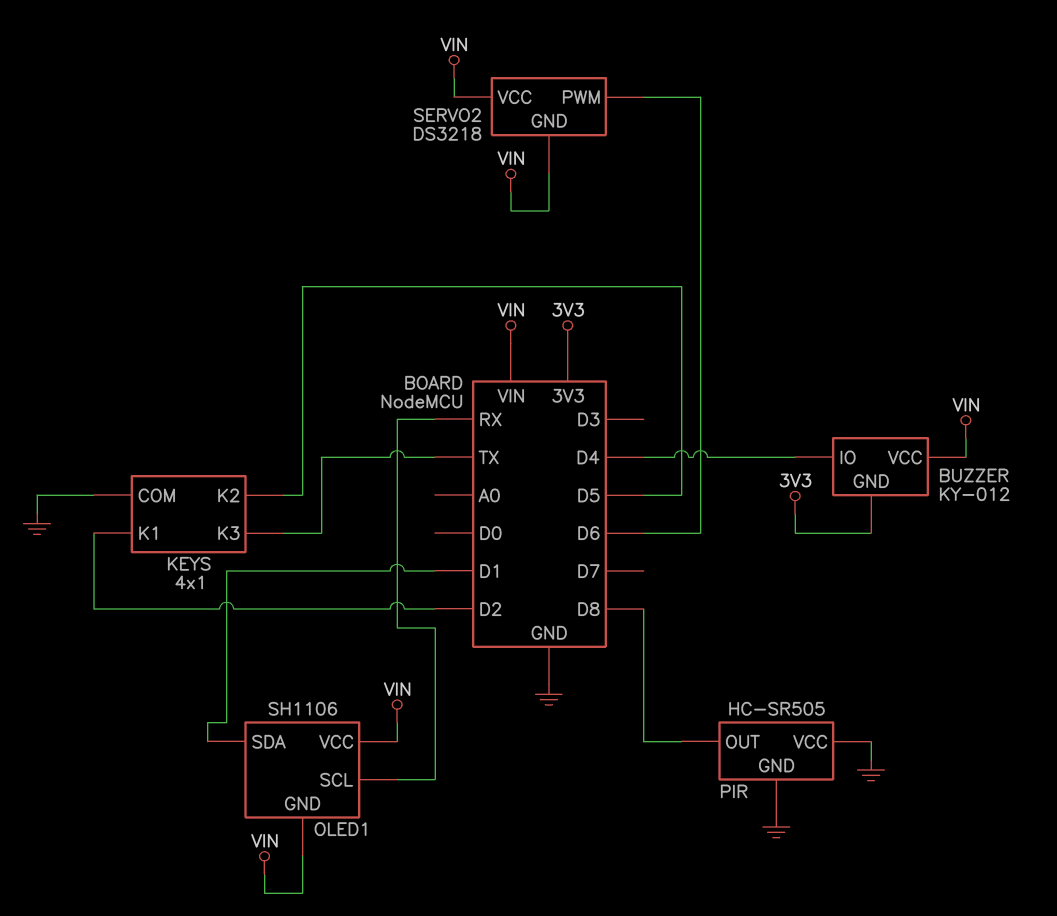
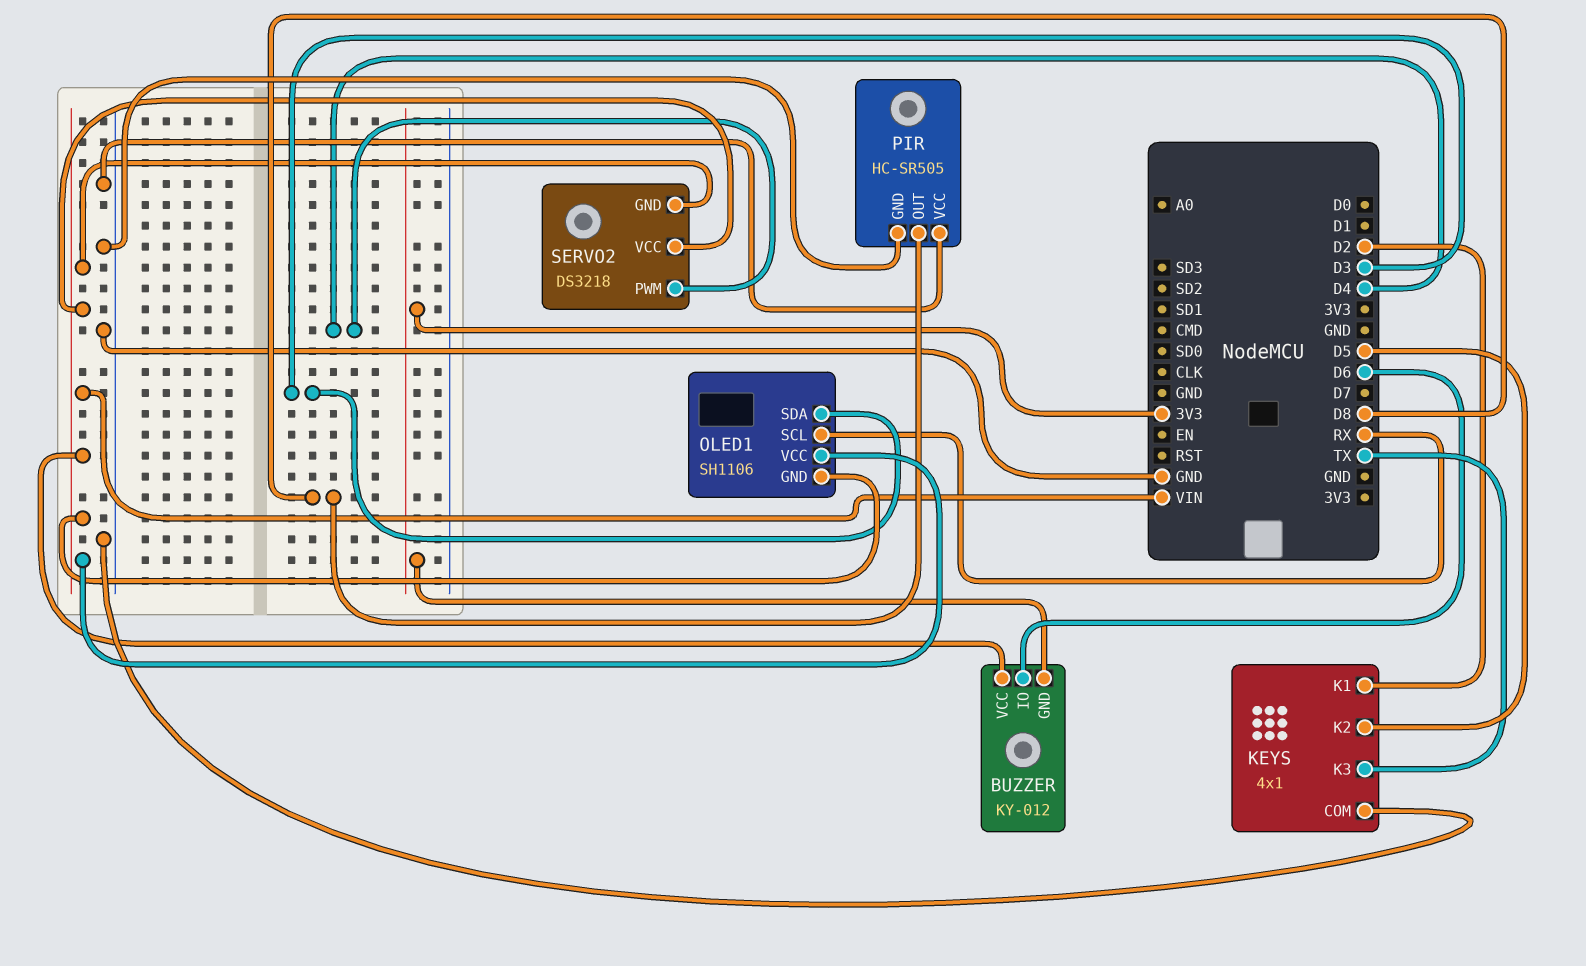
BUZZER pin IO: D4 -> D6
OLED1 pin SDA: D1 -> D3
SERVO2 pin PWM: D6 -> D4

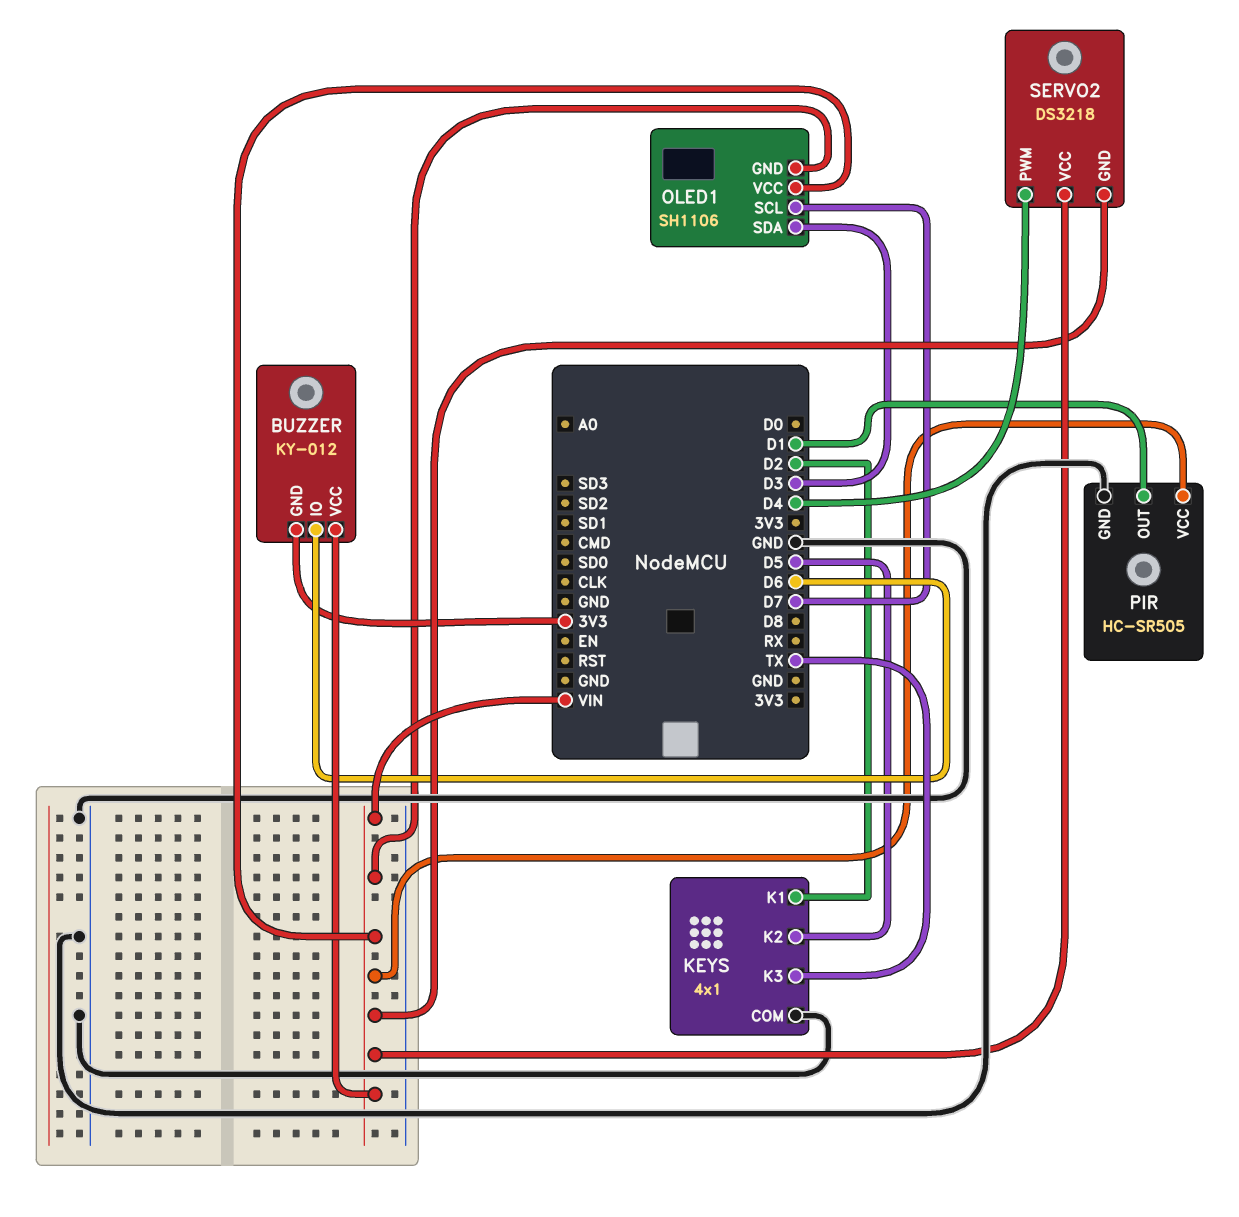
OLED1 pin SCL: RX -> D7
PIR pin OUT: D8 -> D1
PIR pin VCC: GND -> VIN

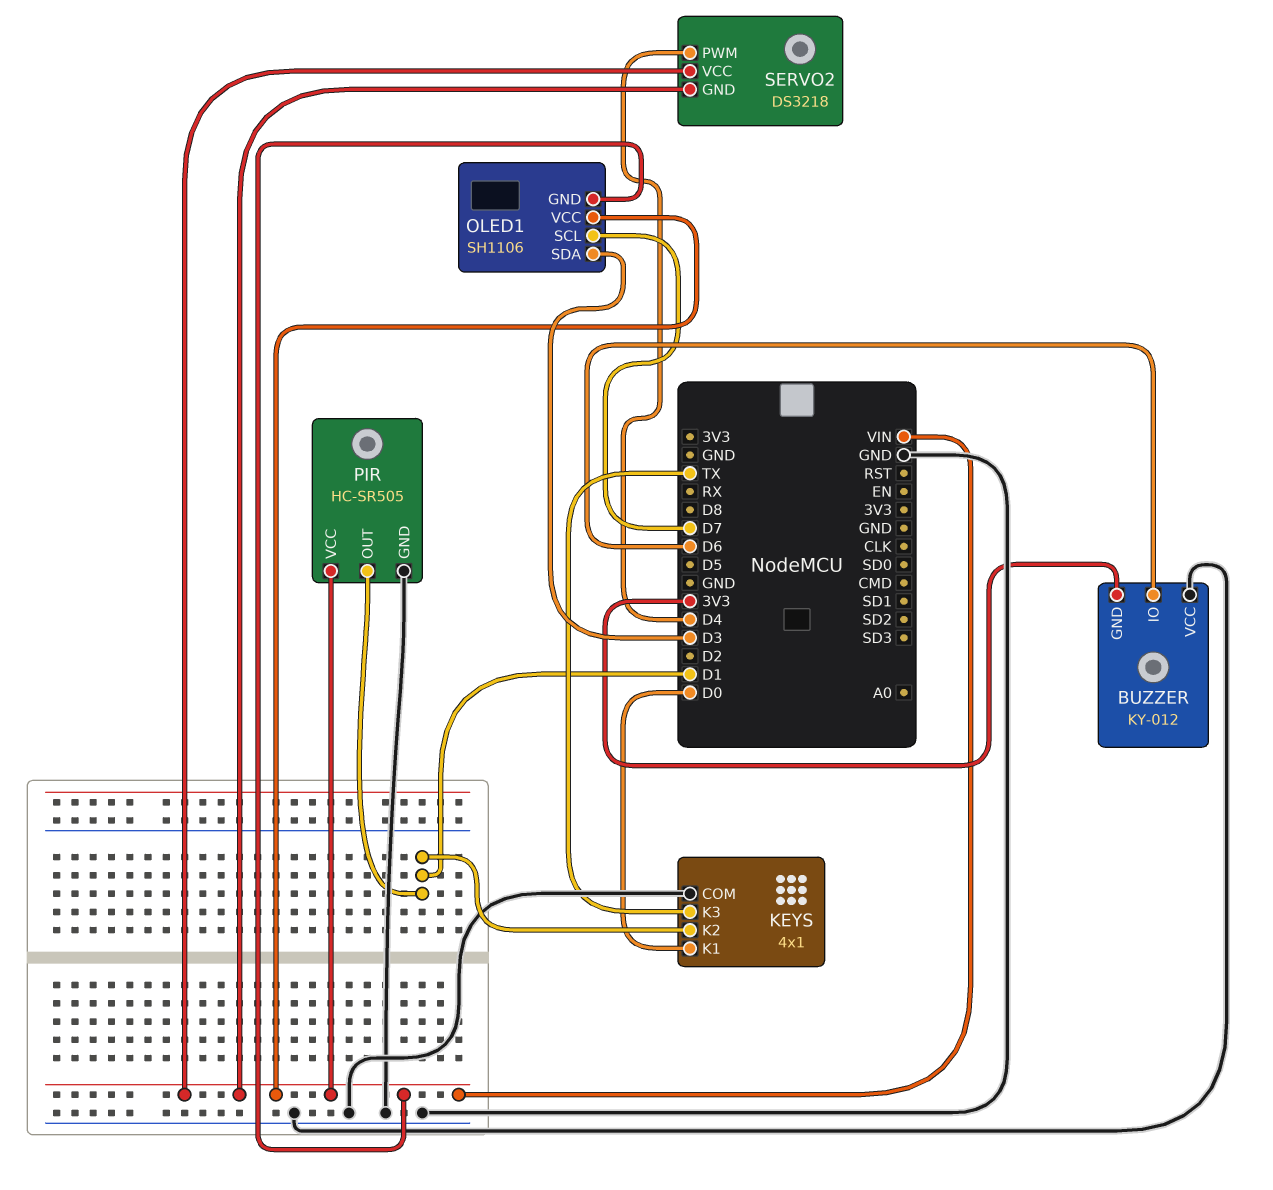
BUZZER pin VCC: VIN -> GND
KEYS pin K1: D2 -> D0
KEYS pin K2: D5 -> D1

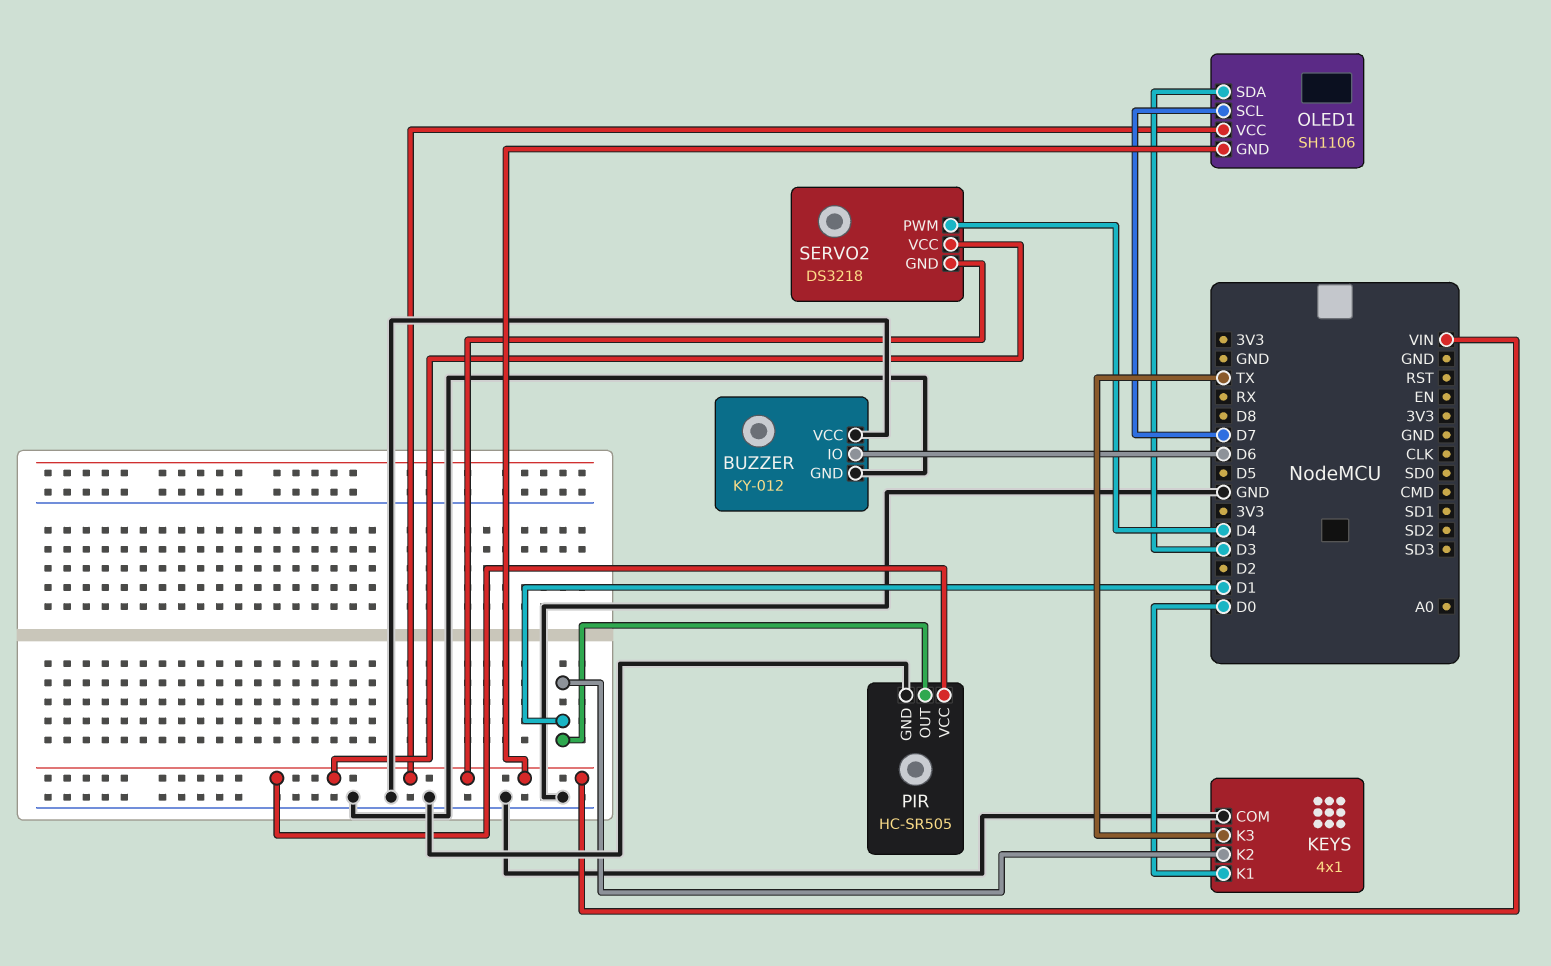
BUZZER pin GND: 3V3 -> GND

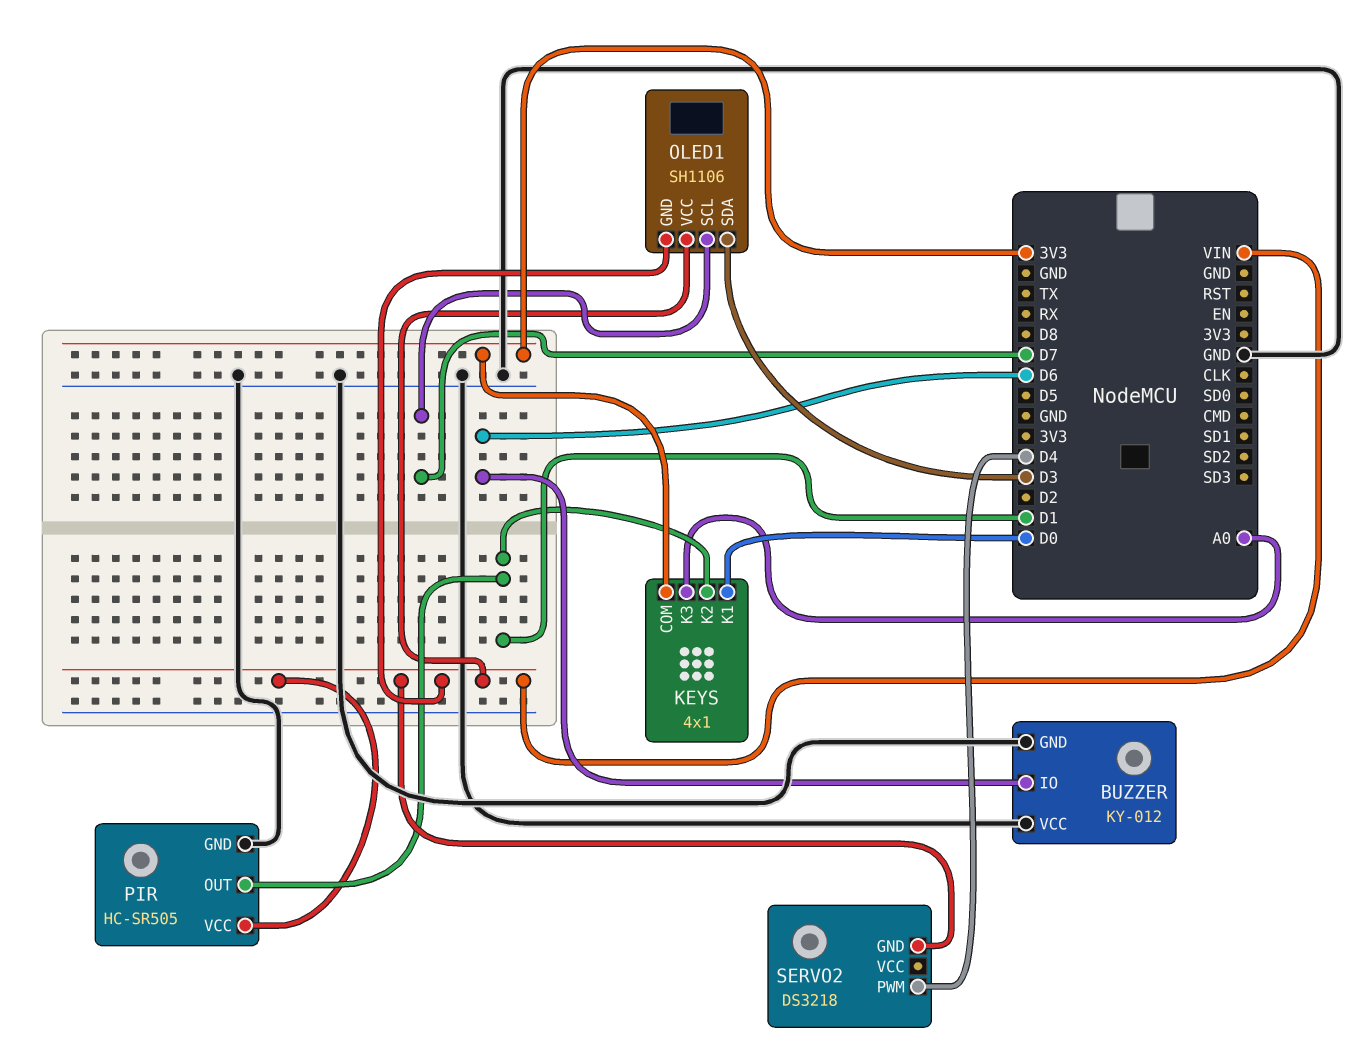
KEYS pin COM: GND -> 3V3
KEYS pin K3: TX -> A0
SERVO2 pin VCC: VIN -> none

